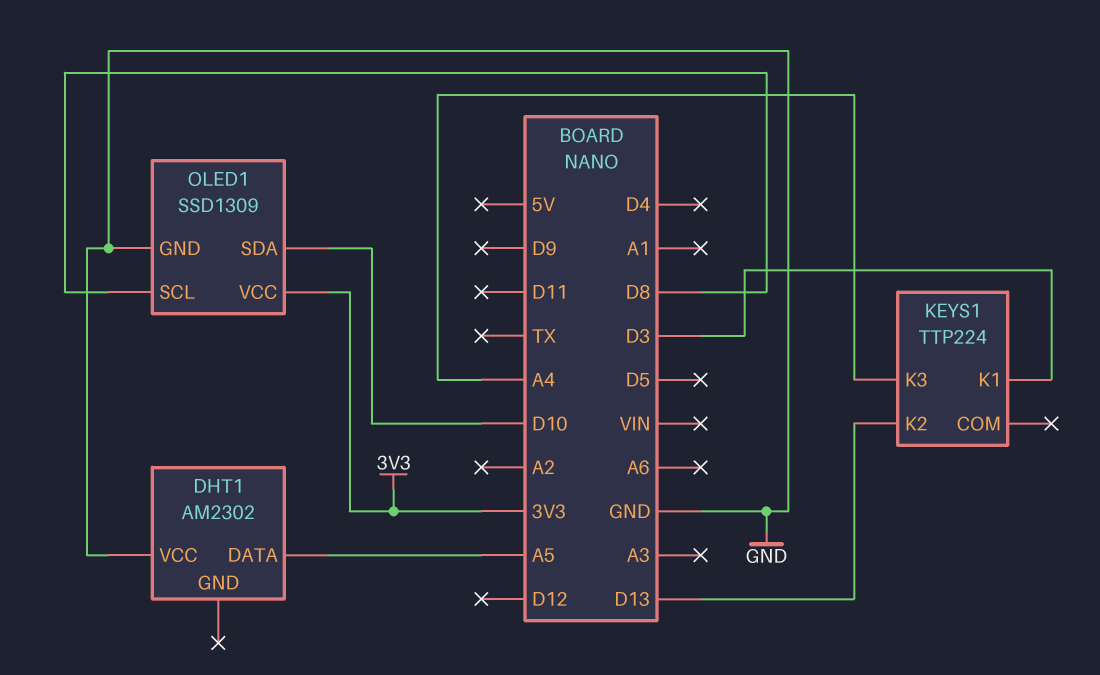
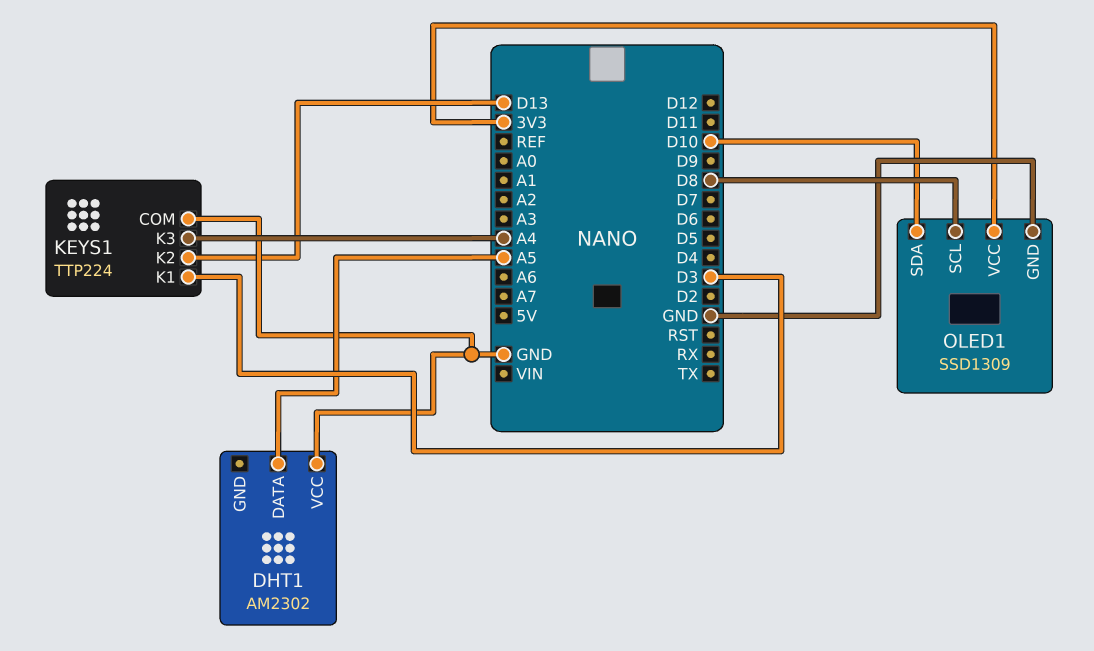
KEYS1 pin COM: none -> GND

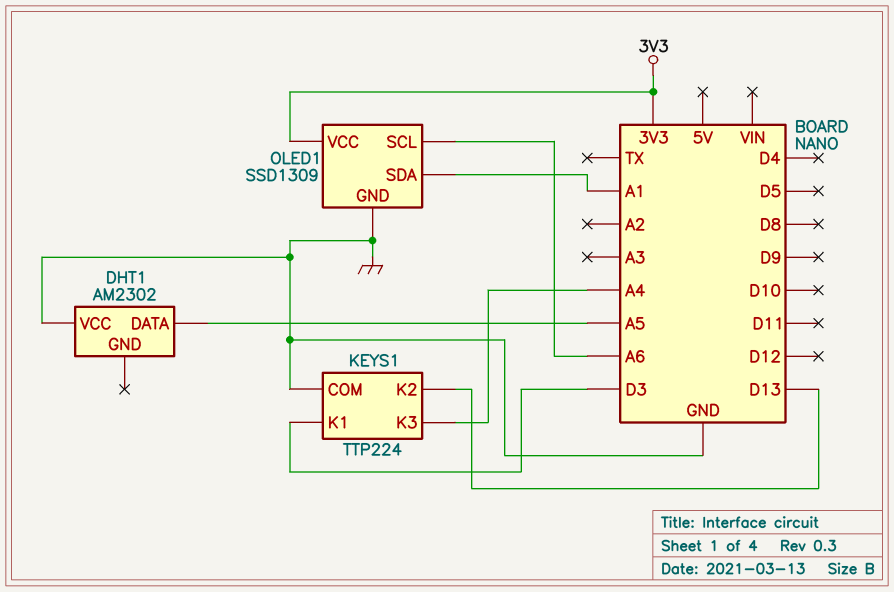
OLED1 pin SCL: D8 -> A6
OLED1 pin SDA: D10 -> A1

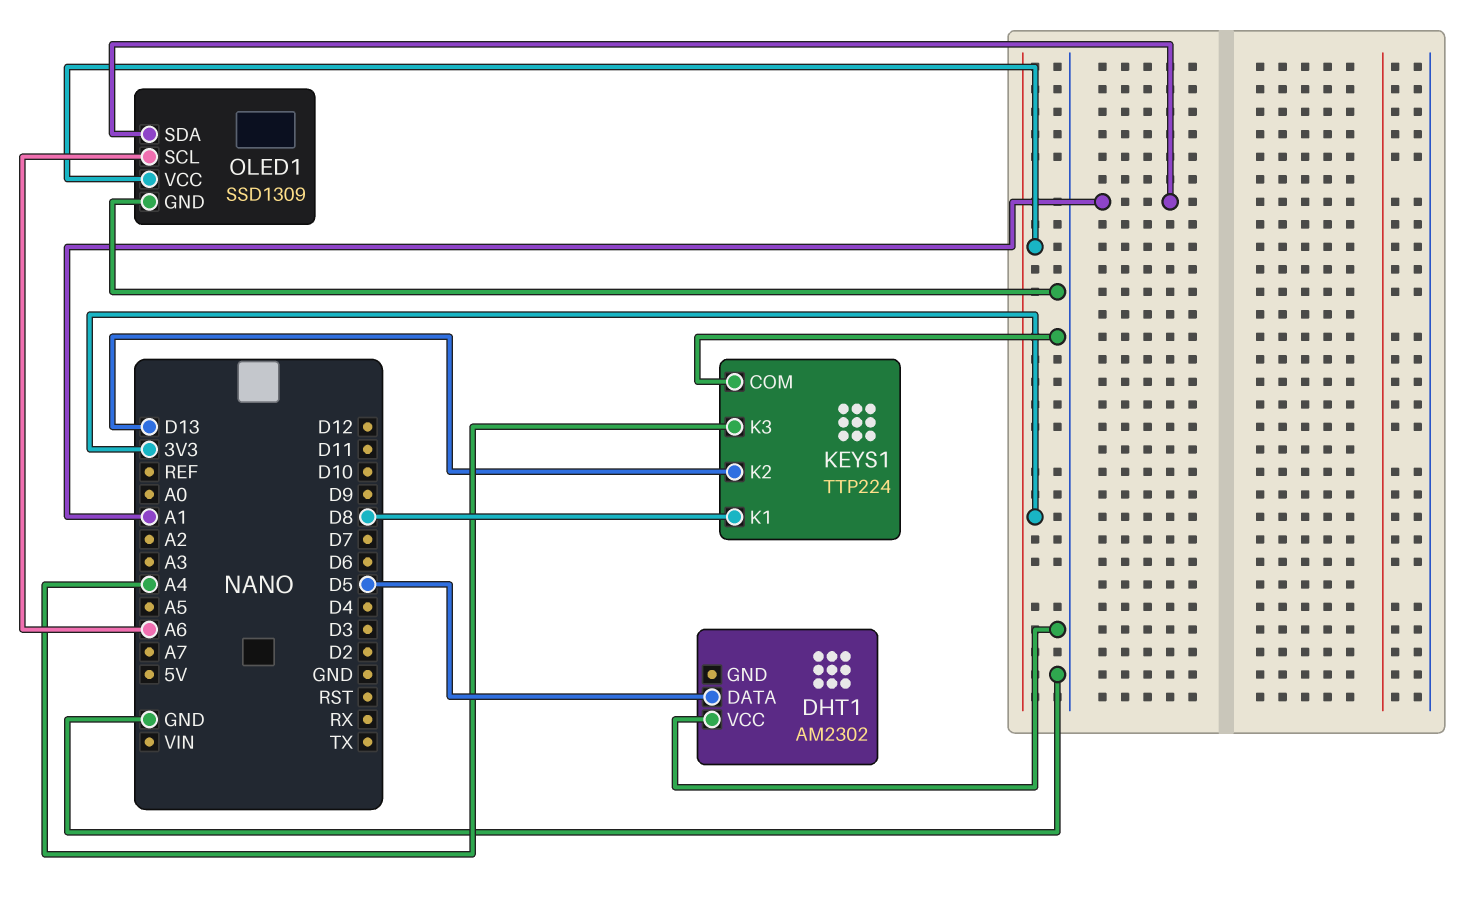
DHT1 pin DATA: A5 -> D5
KEYS1 pin K1: D3 -> D8

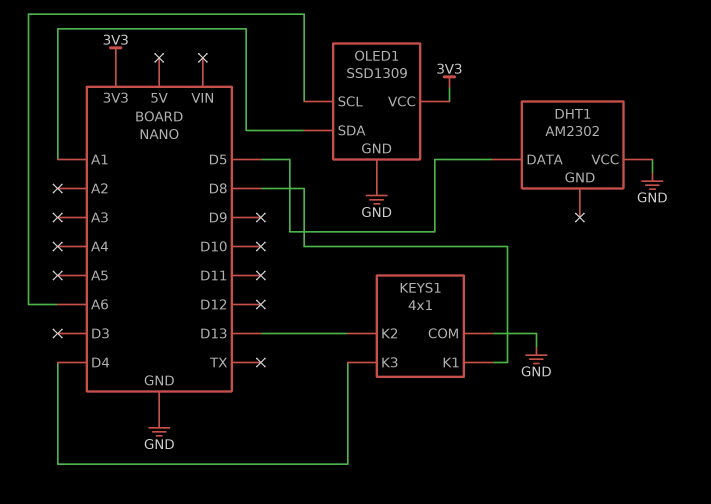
KEYS1: TTP224 -> 4x1
KEYS1 pin K3: A4 -> D4

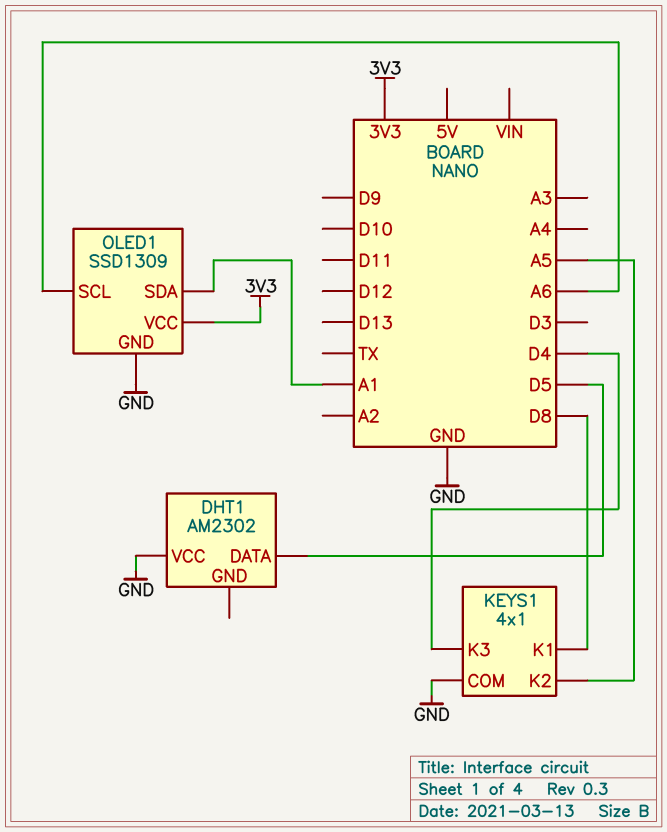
KEYS1 pin K2: D13 -> A5

